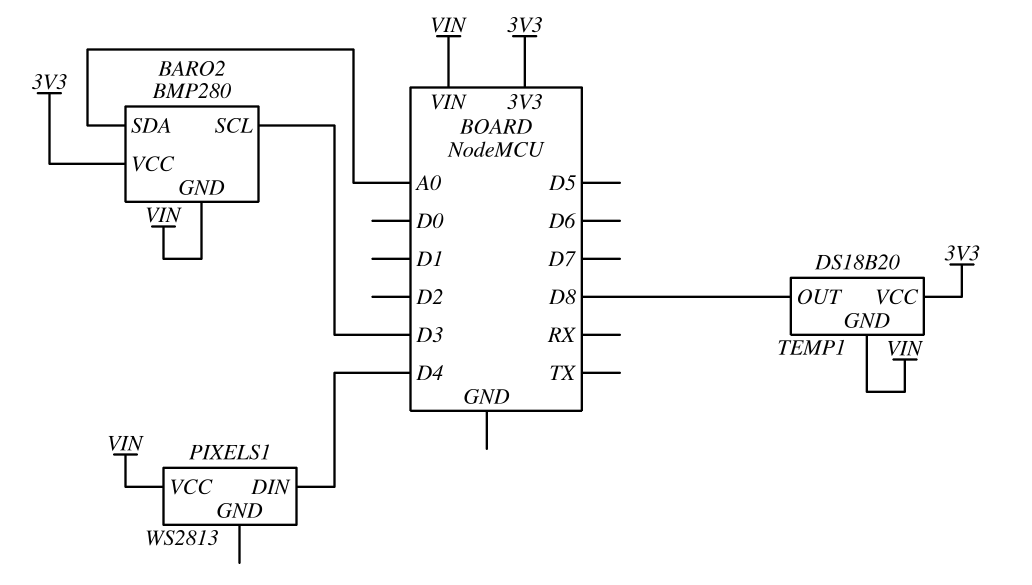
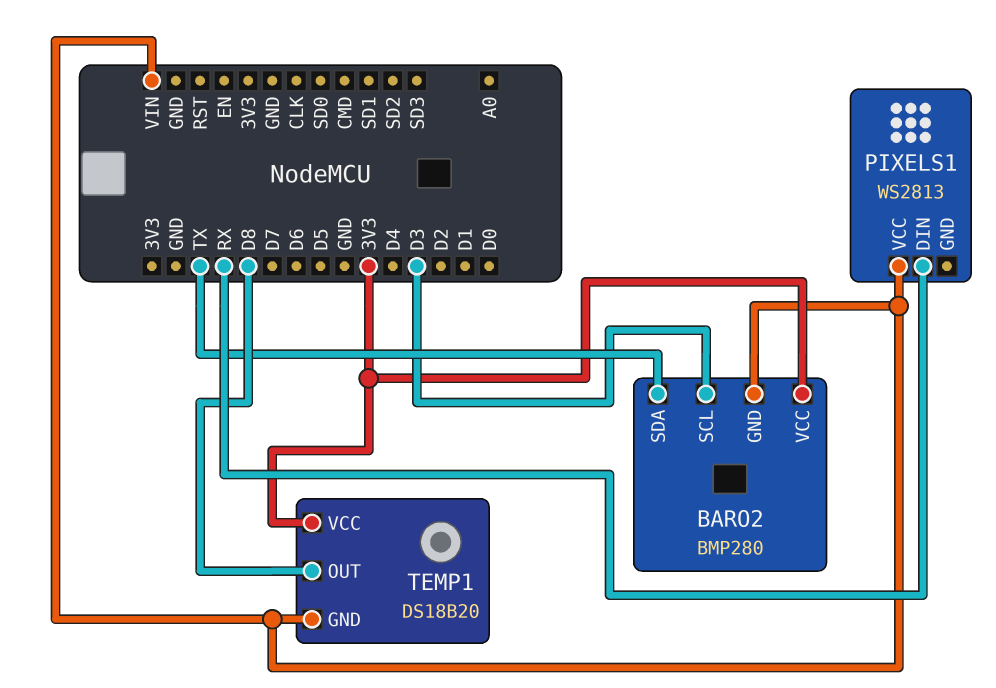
BARO2 pin SDA: A0 -> TX
PIXELS1 pin DIN: D4 -> RX

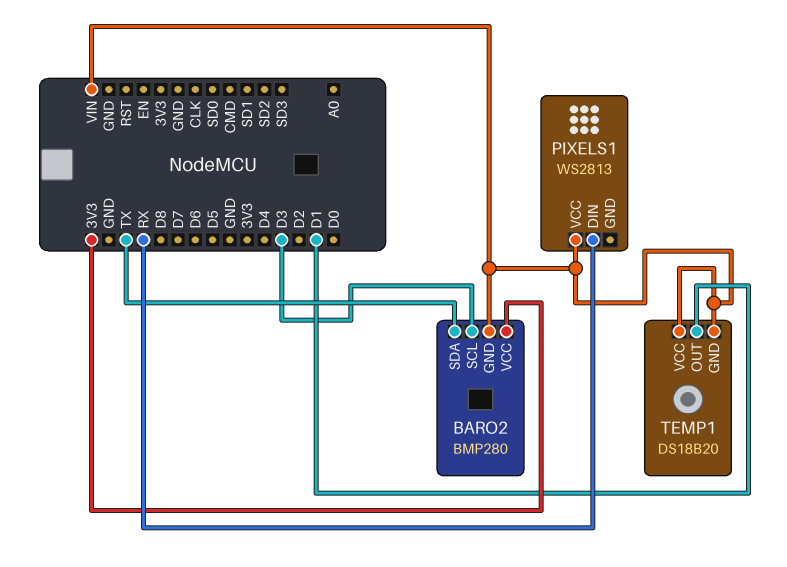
TEMP1 pin OUT: D8 -> D1
TEMP1 pin VCC: 3V3 -> VIN

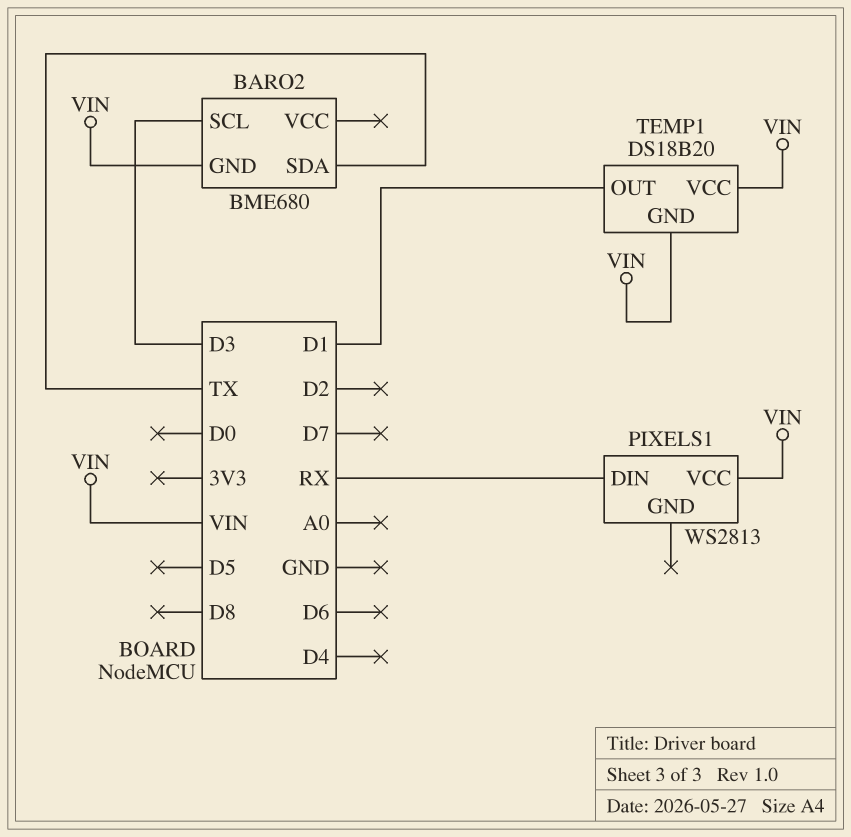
BARO2: BMP280 -> BME680
BARO2 pin VCC: 3V3 -> none

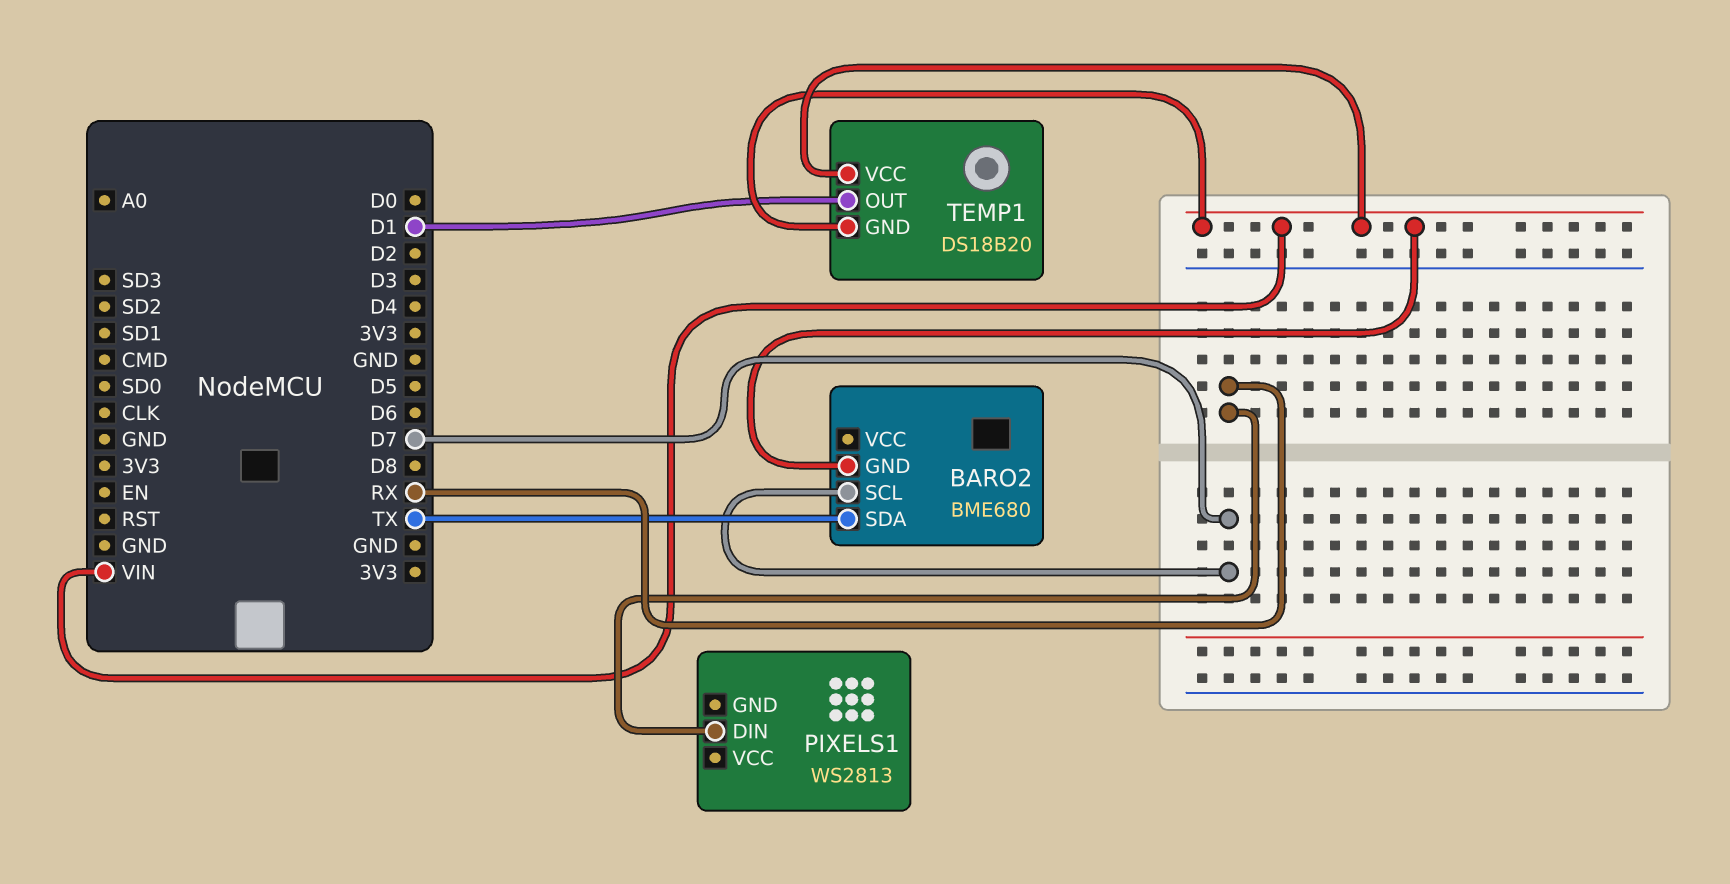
BARO2 pin SCL: D3 -> D7
PIXELS1 pin VCC: VIN -> none

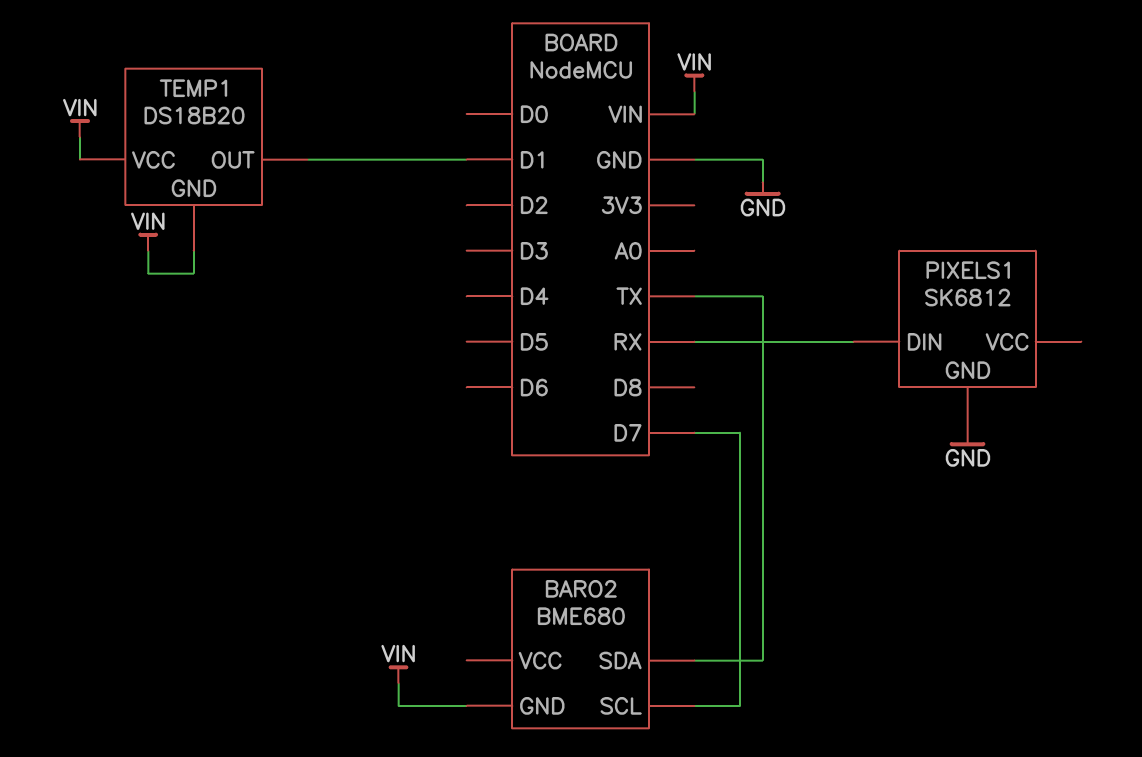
PIXELS1: WS2813 -> SK6812
PIXELS1 pin GND: none -> GND

